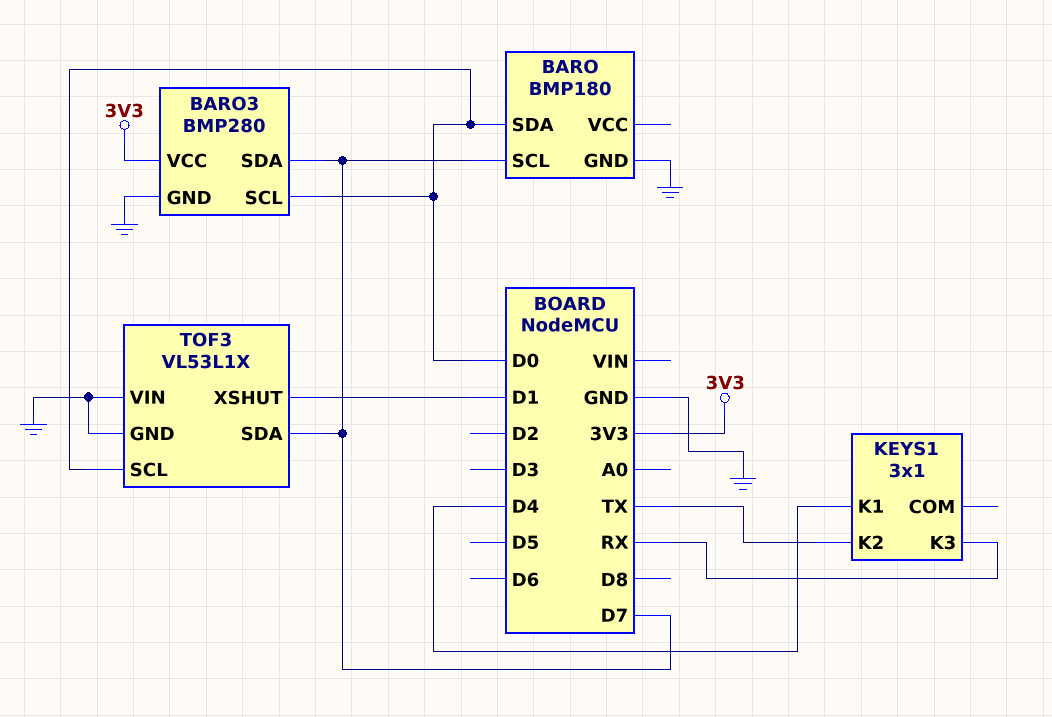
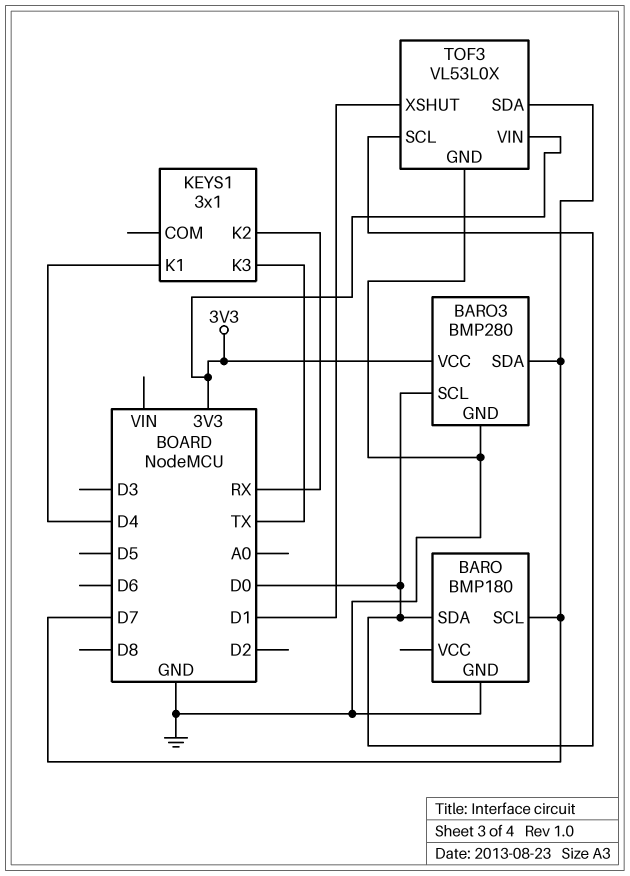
KEYS1 pin K2: TX -> RX
KEYS1 pin K3: RX -> TX
TOF3: VL53L1X -> VL53L0X
TOF3 pin VIN: GND -> 3V3

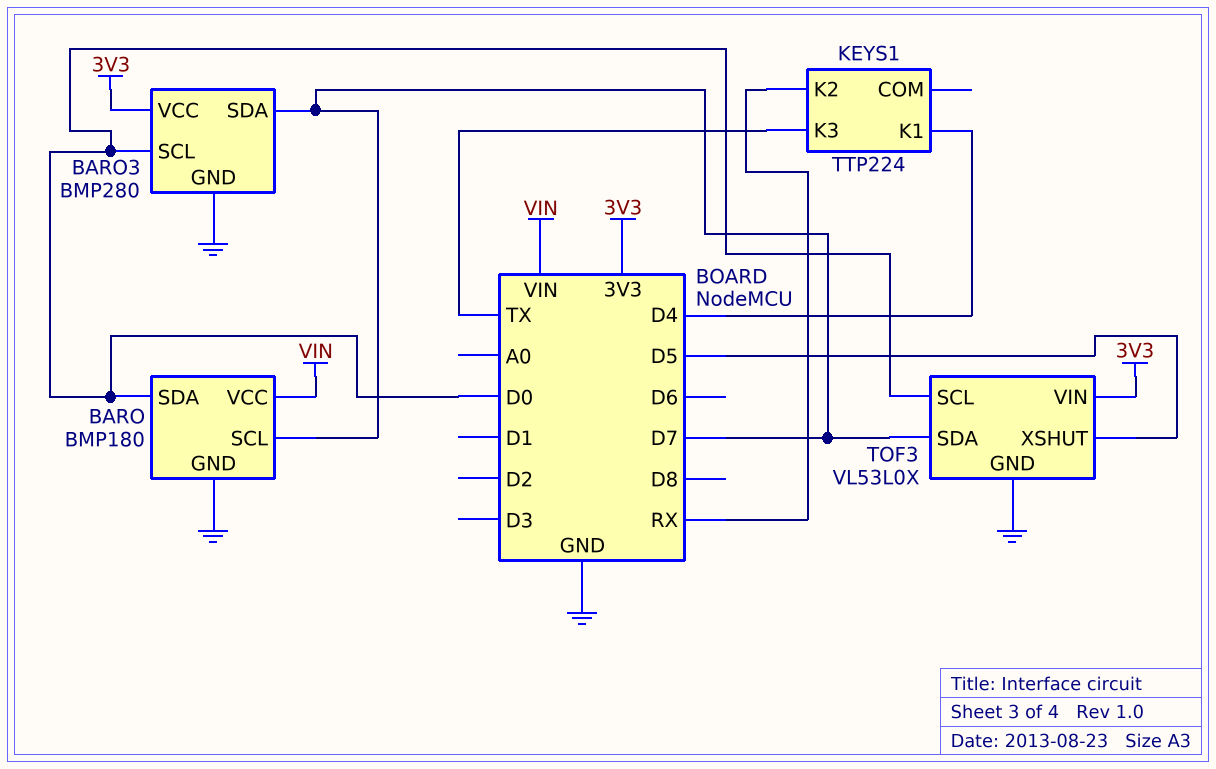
BARO pin VCC: none -> VIN
KEYS1: 3x1 -> TTP224
TOF3 pin XSHUT: D1 -> D5

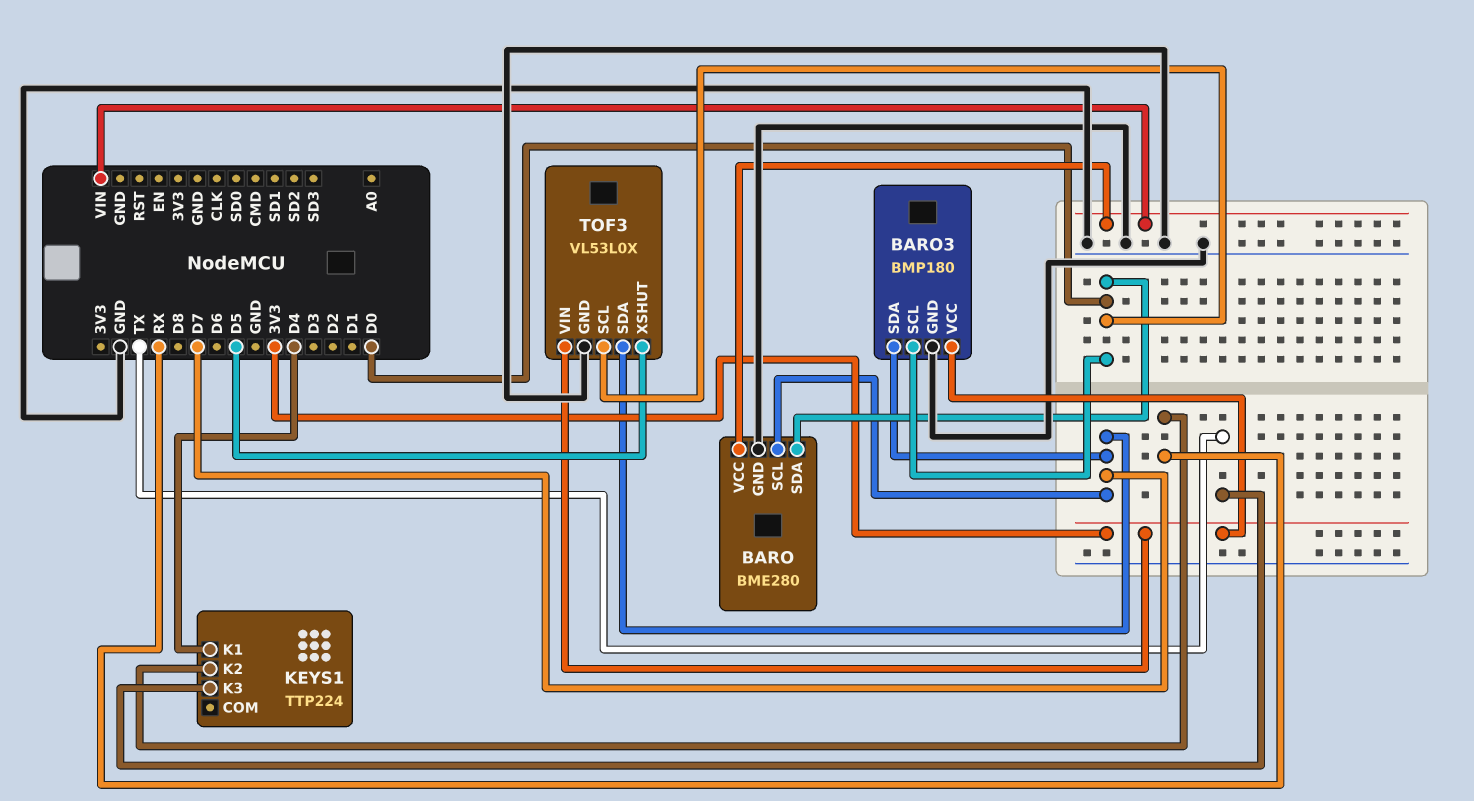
BARO: BMP180 -> BME280
BARO3: BMP280 -> BMP180

